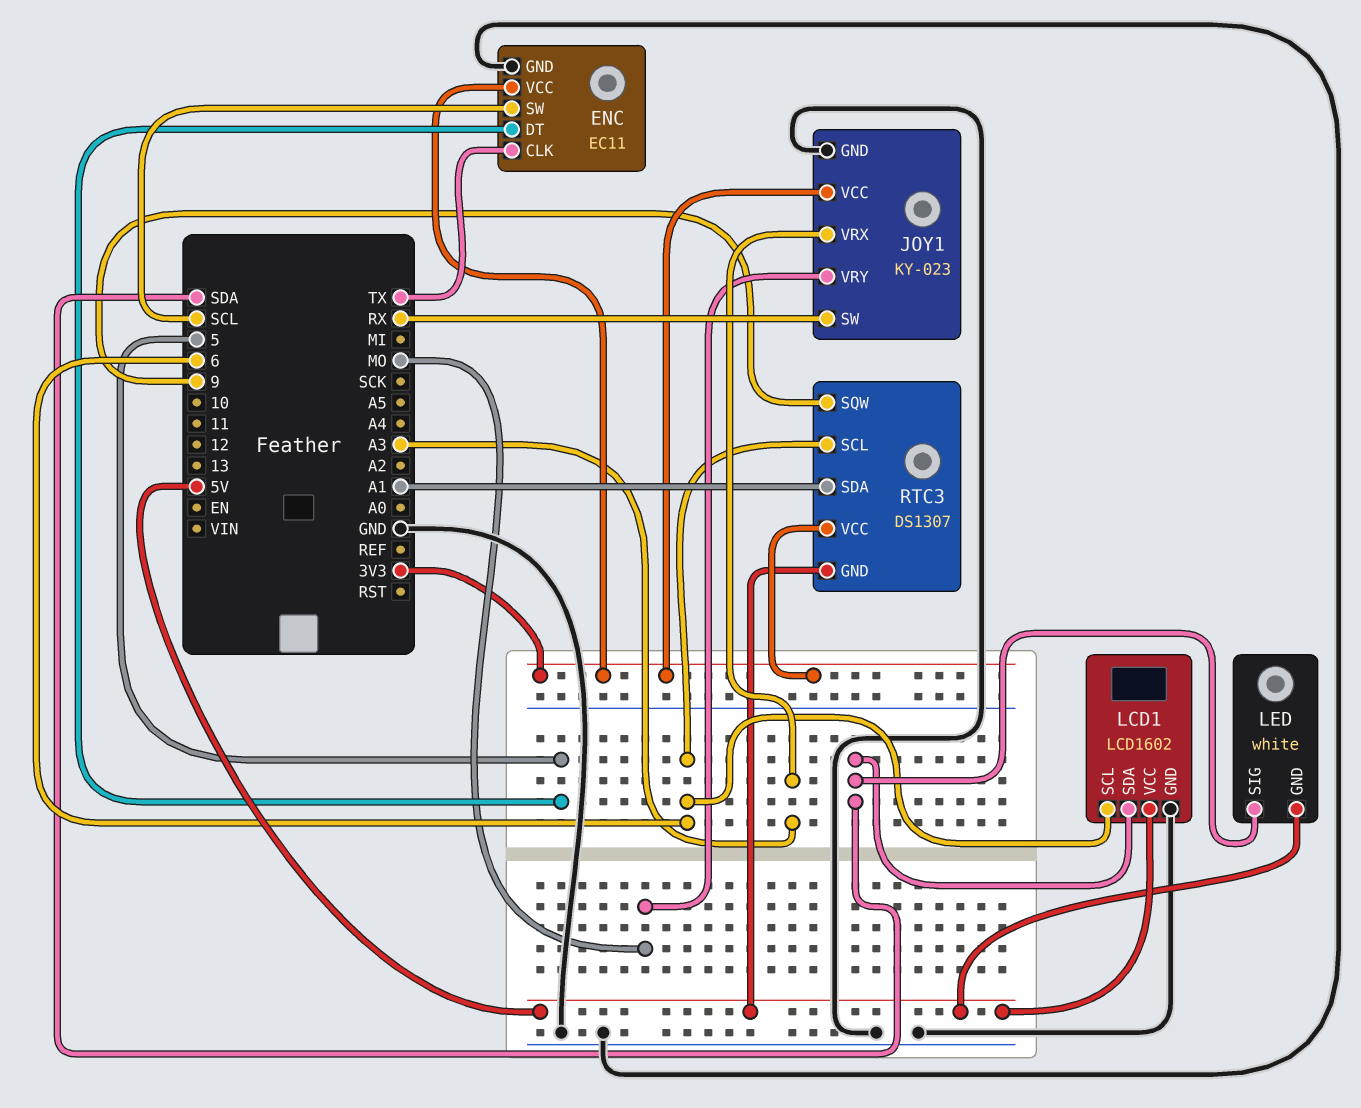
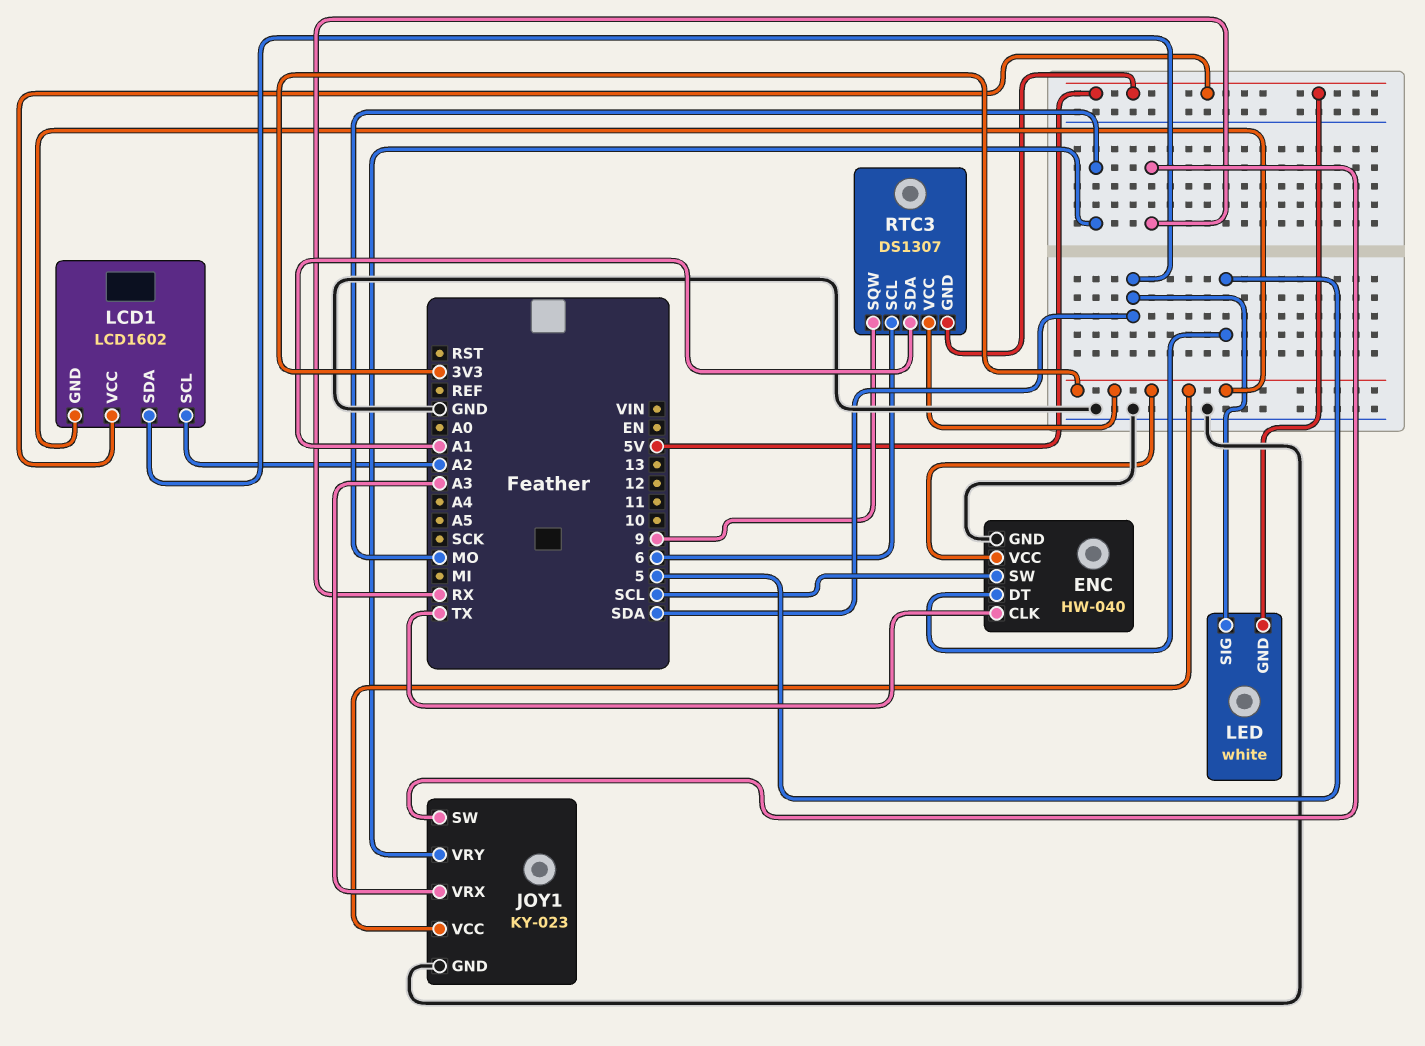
ENC: EC11 -> HW-040
LCD1 pin GND: GND -> 3V3
LCD1 pin SCL: 6 -> A2

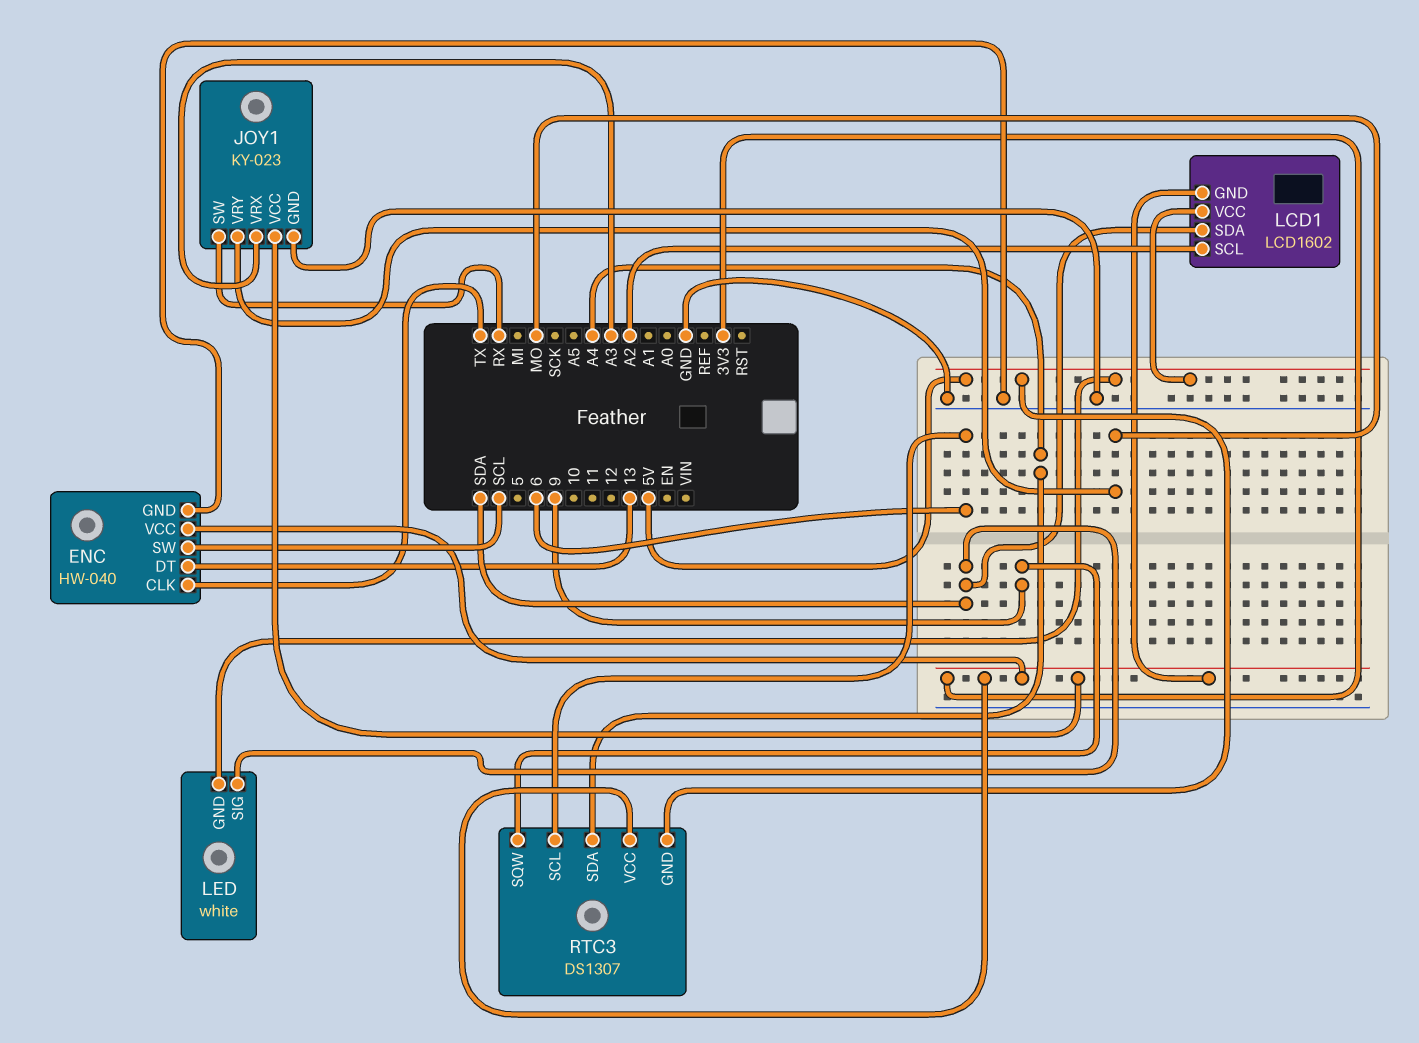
ENC pin DT: 5 -> 13
RTC3 pin SDA: A1 -> A4

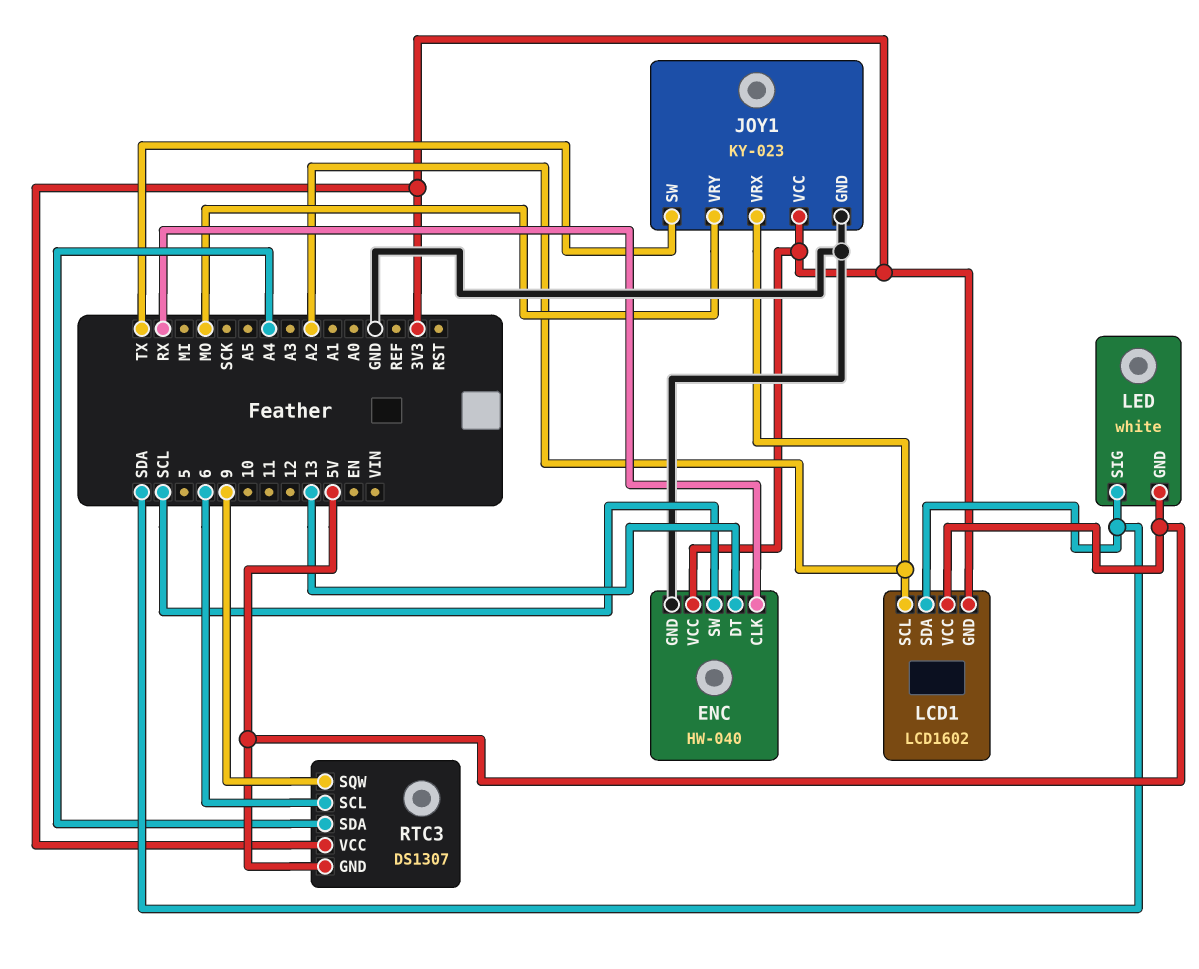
ENC pin CLK: TX -> RX
JOY1 pin SW: RX -> TX
JOY1 pin VRX: A3 -> A2

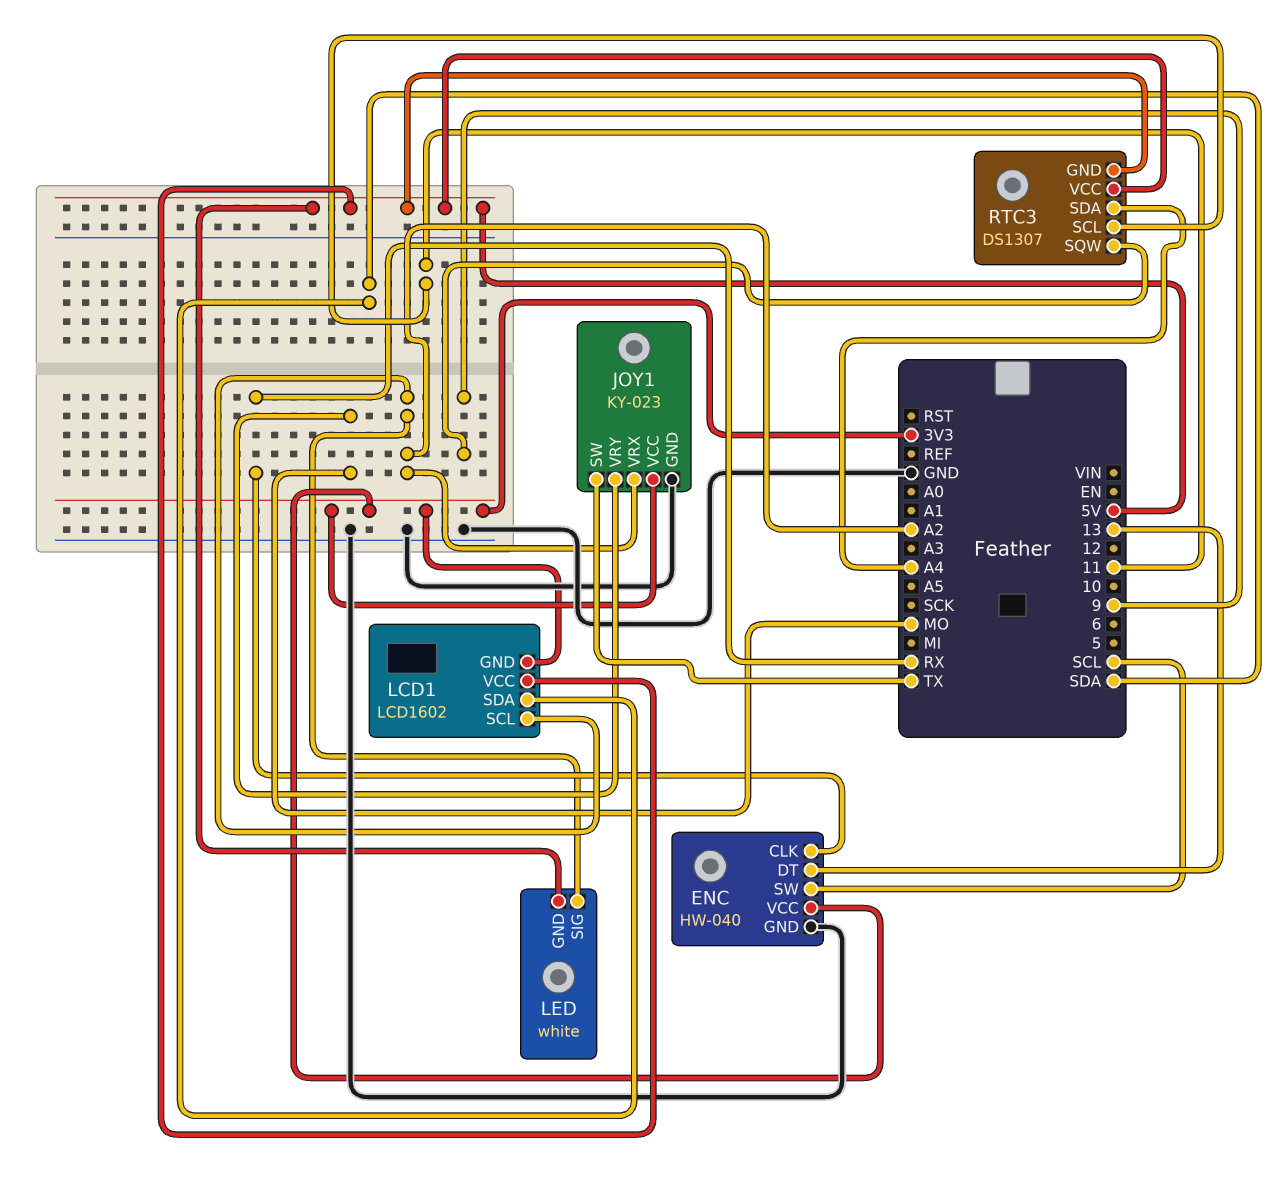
LED pin SIG: SDA -> A2
RTC3 pin SCL: 6 -> 11
RTC3 pin VCC: 3V3 -> 5V

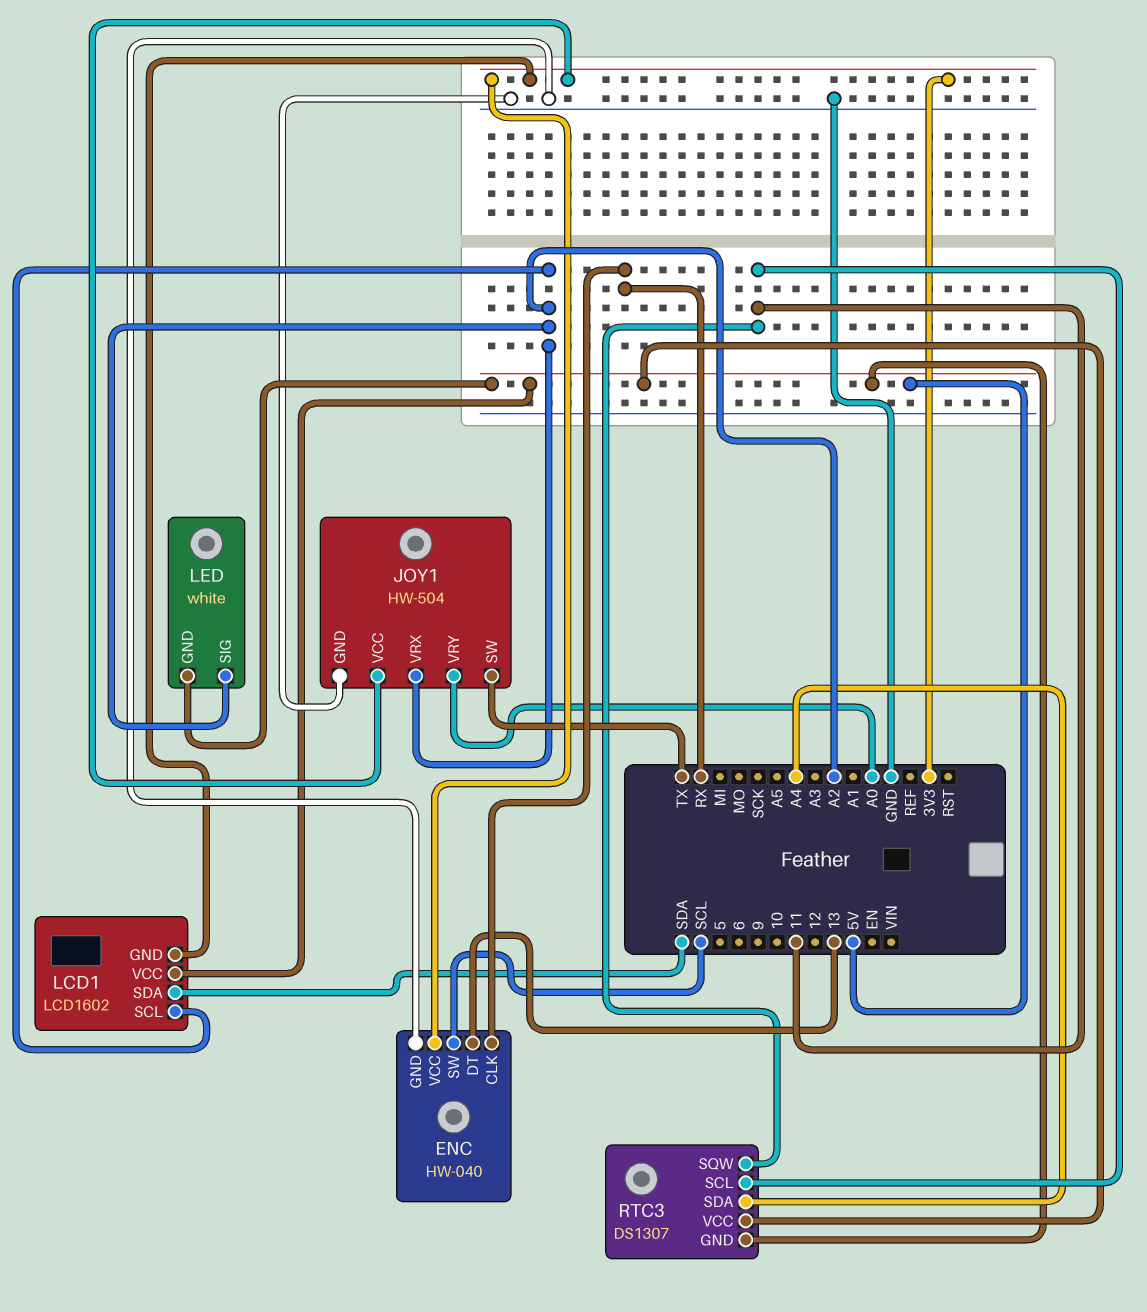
JOY1: KY-023 -> HW-504
JOY1 pin VRY: MO -> A0
RTC3 pin SQW: 9 -> 11

